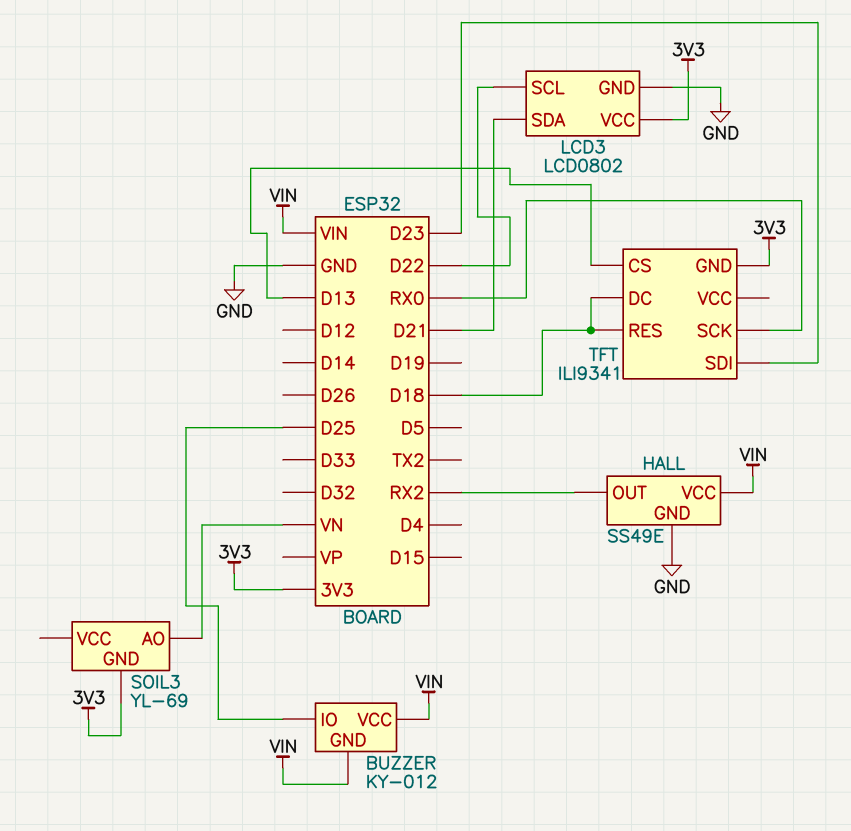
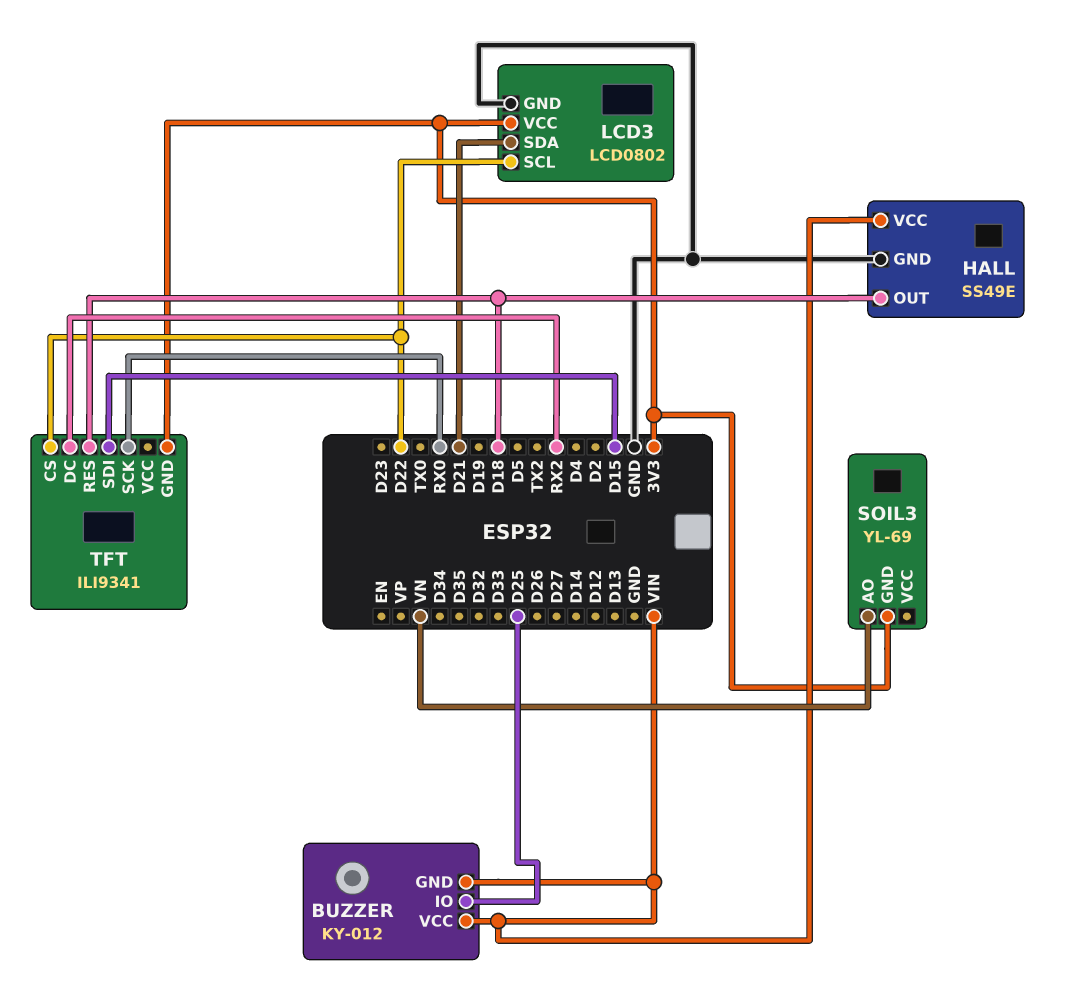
HALL pin OUT: RX2 -> D18
TFT pin CS: D13 -> D22
TFT pin DC: D18 -> RX2
TFT pin SDI: D23 -> D15

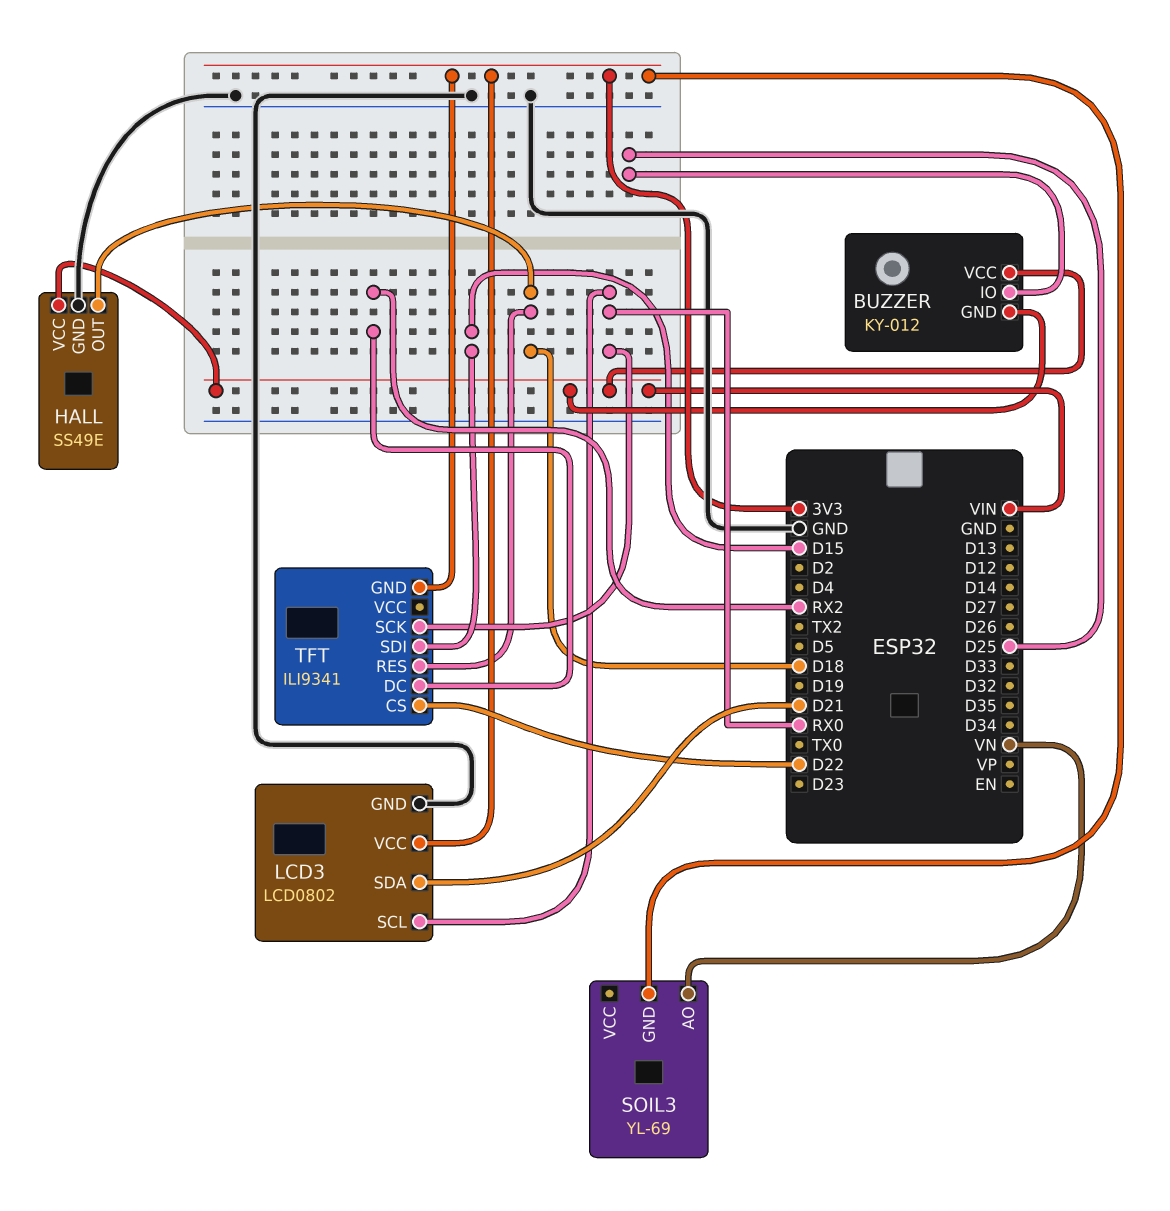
LCD3 pin SCL: D22 -> RX0

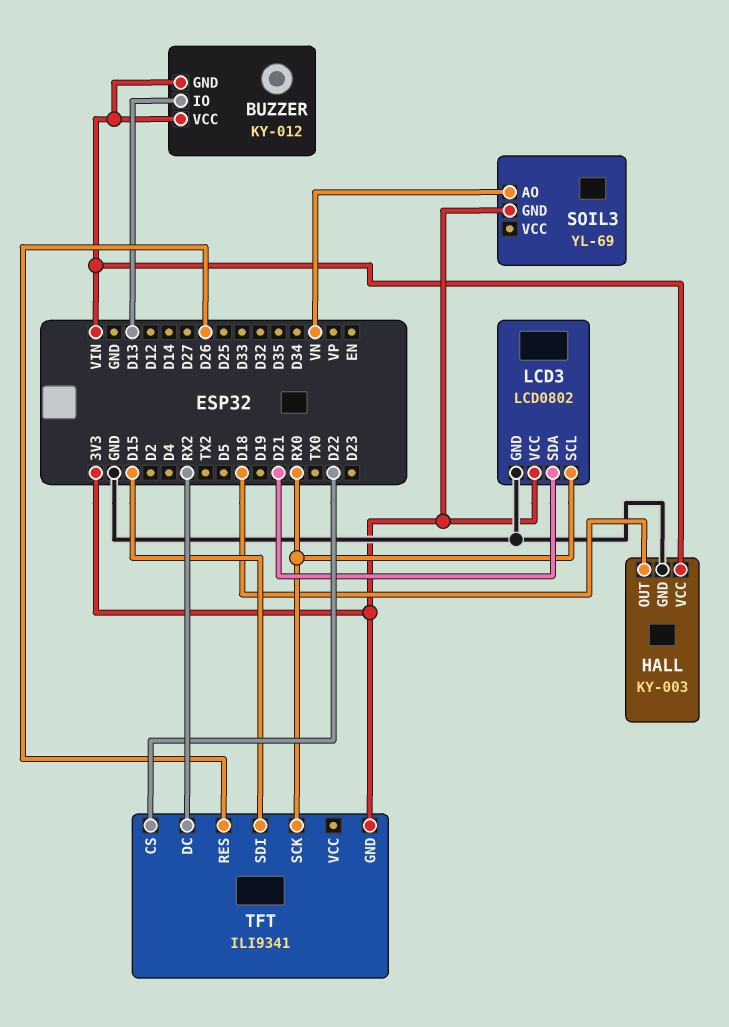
BUZZER pin IO: D25 -> D13
HALL: SS49E -> KY-003
TFT pin RES: D18 -> D26

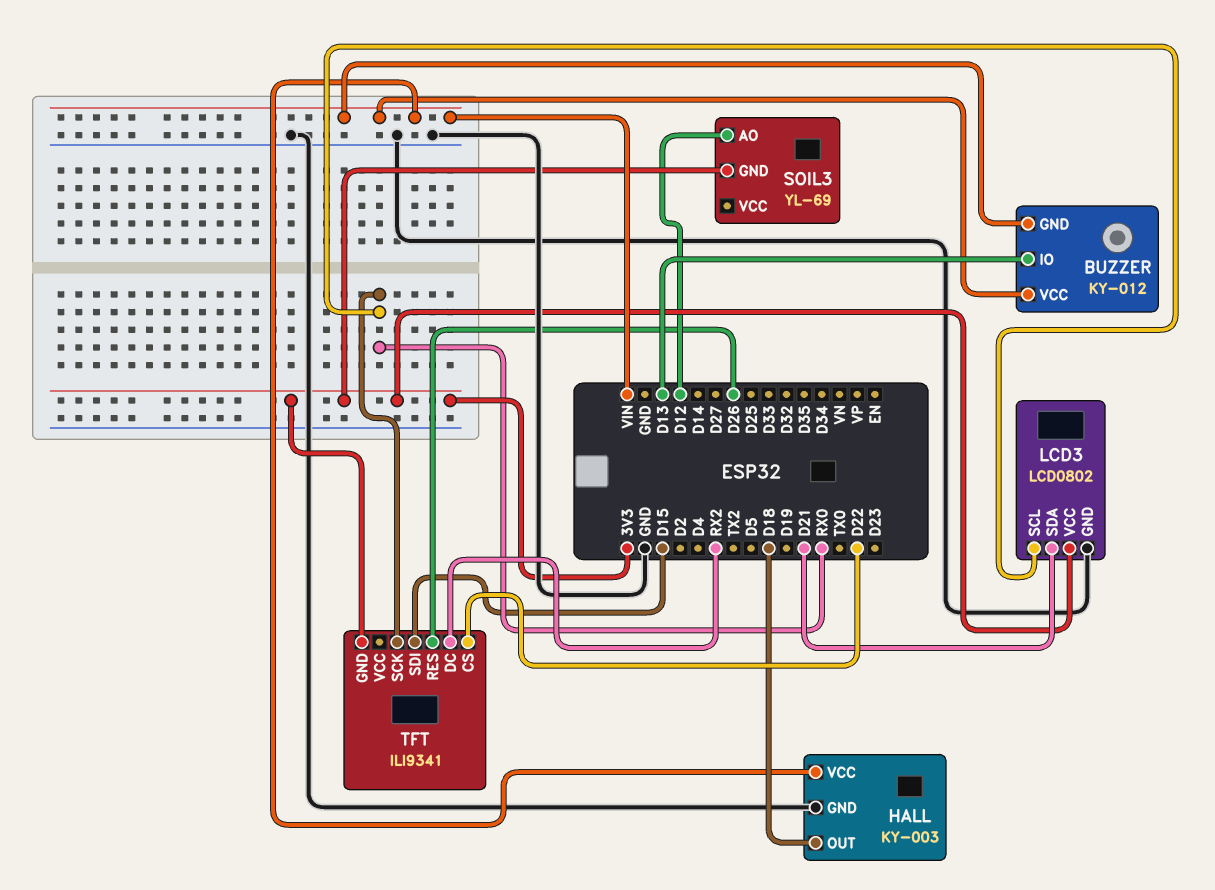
SOIL3 pin AO: VN -> D12

